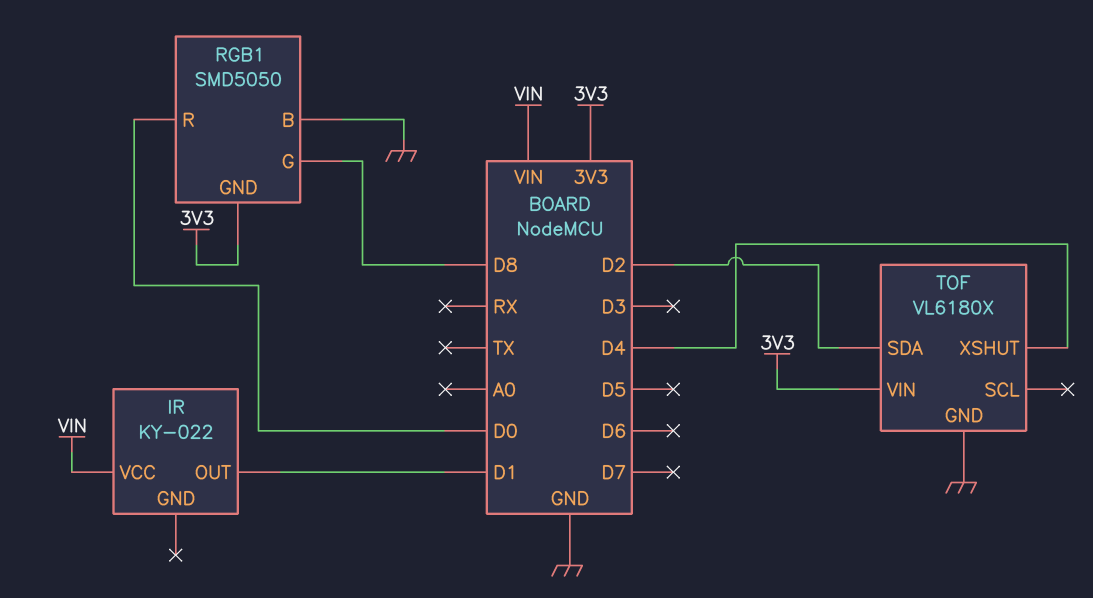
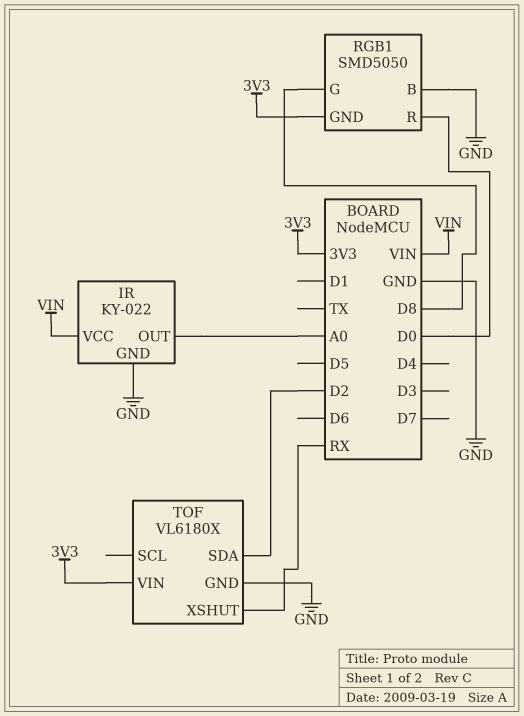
IR pin GND: none -> GND
IR pin OUT: D1 -> A0
TOF pin XSHUT: D4 -> RX

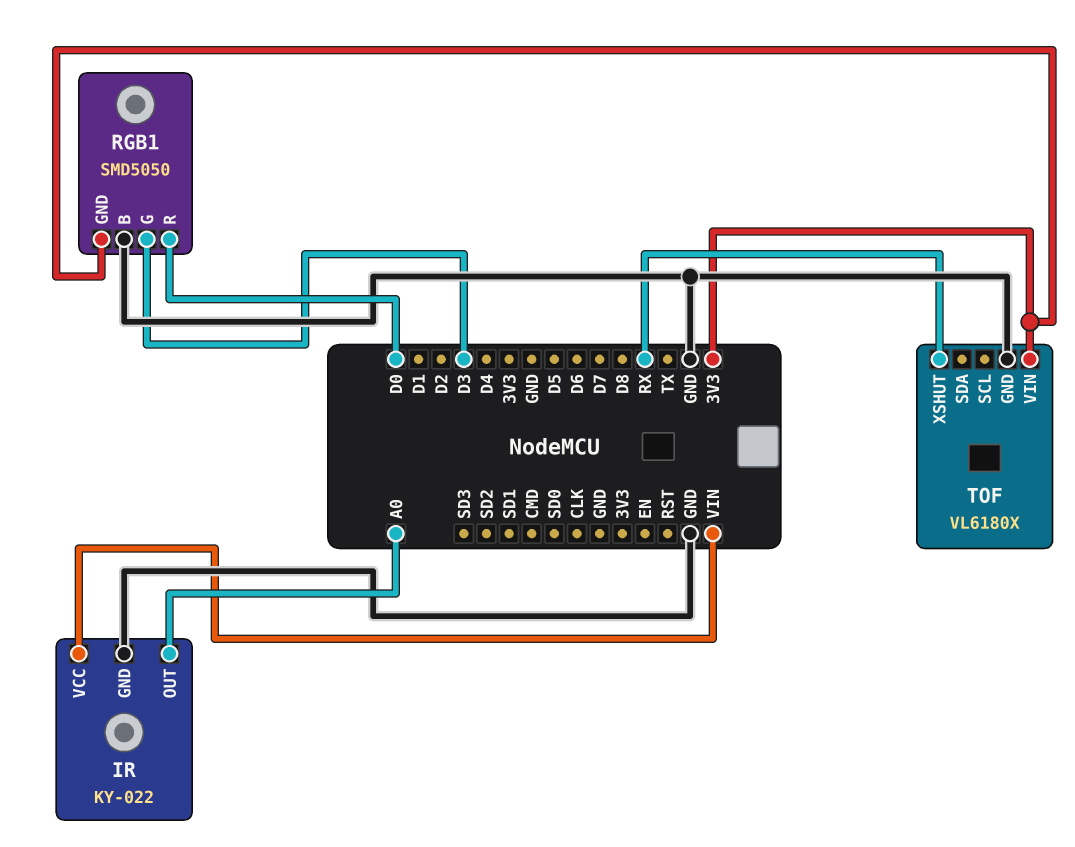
RGB1 pin G: D8 -> D3
TOF pin SDA: D2 -> none

